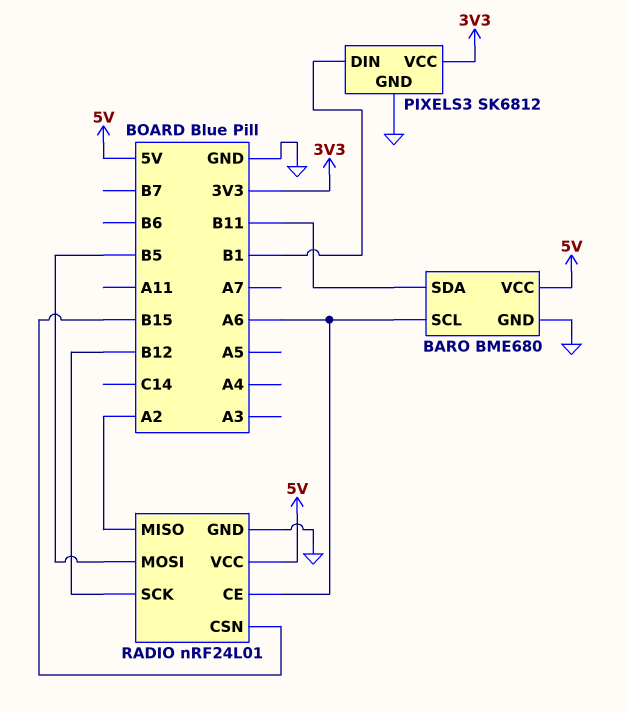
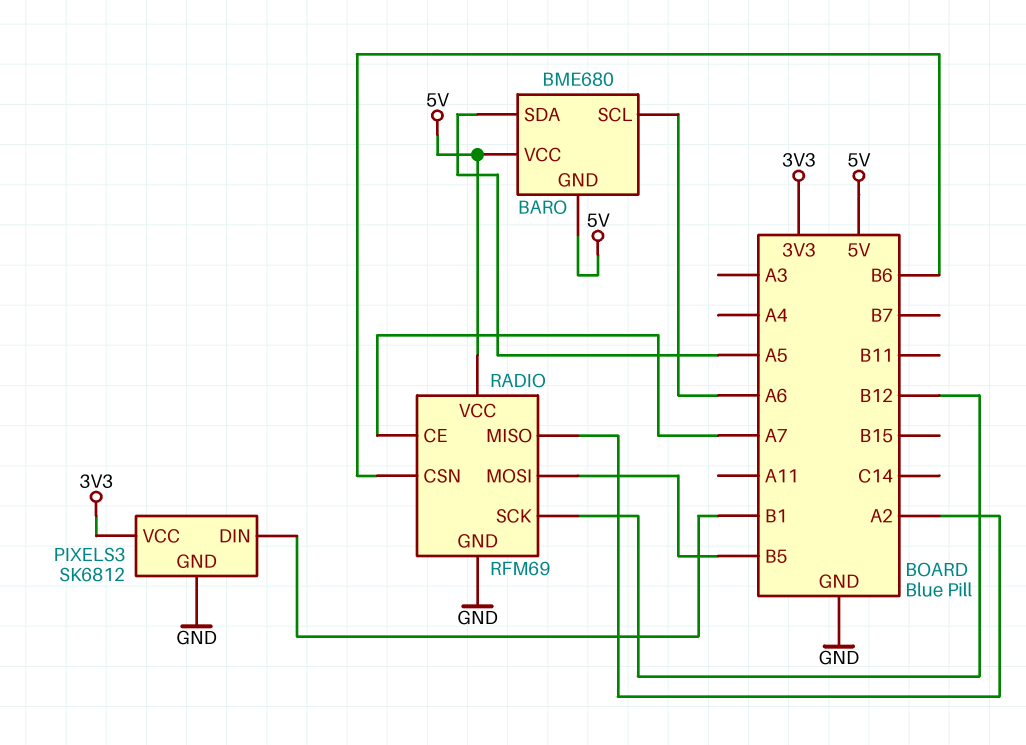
BARO pin GND: GND -> 5V
BARO pin SDA: B11 -> A5
RADIO: nRF24L01 -> RFM69
RADIO pin CE: A6 -> A7
RADIO pin CSN: B15 -> B6

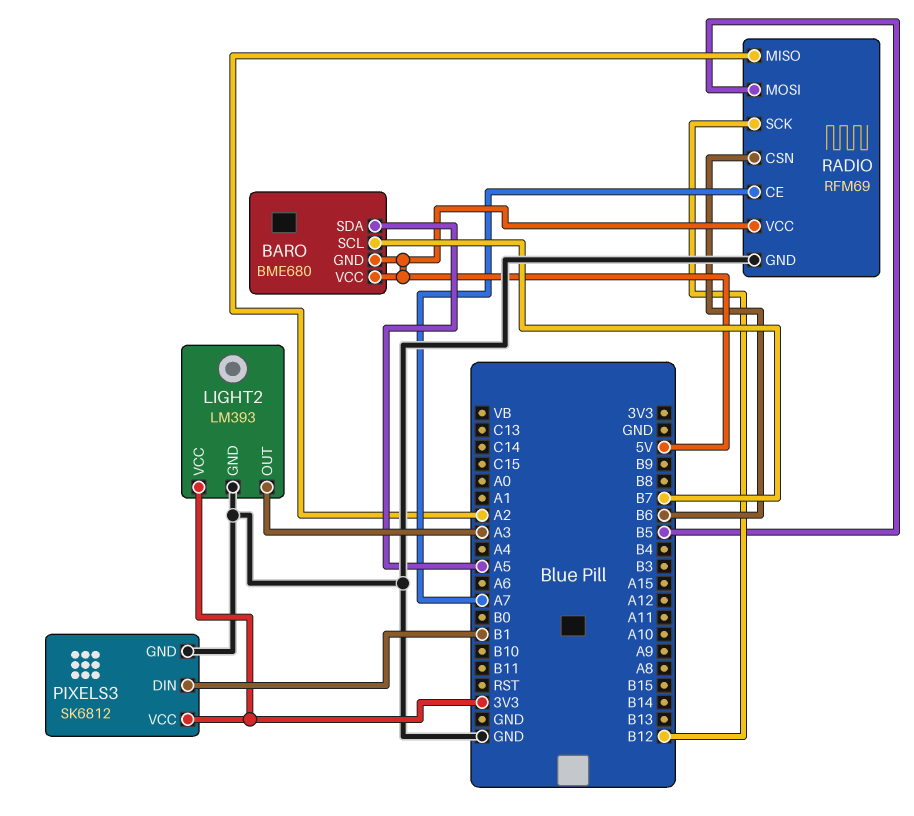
BARO pin SCL: A6 -> B7
LIGHT2: none -> LM393
LIGHT2 pin GND: none -> GND
LIGHT2 pin OUT: none -> A3
LIGHT2 pin VCC: none -> 3V3

